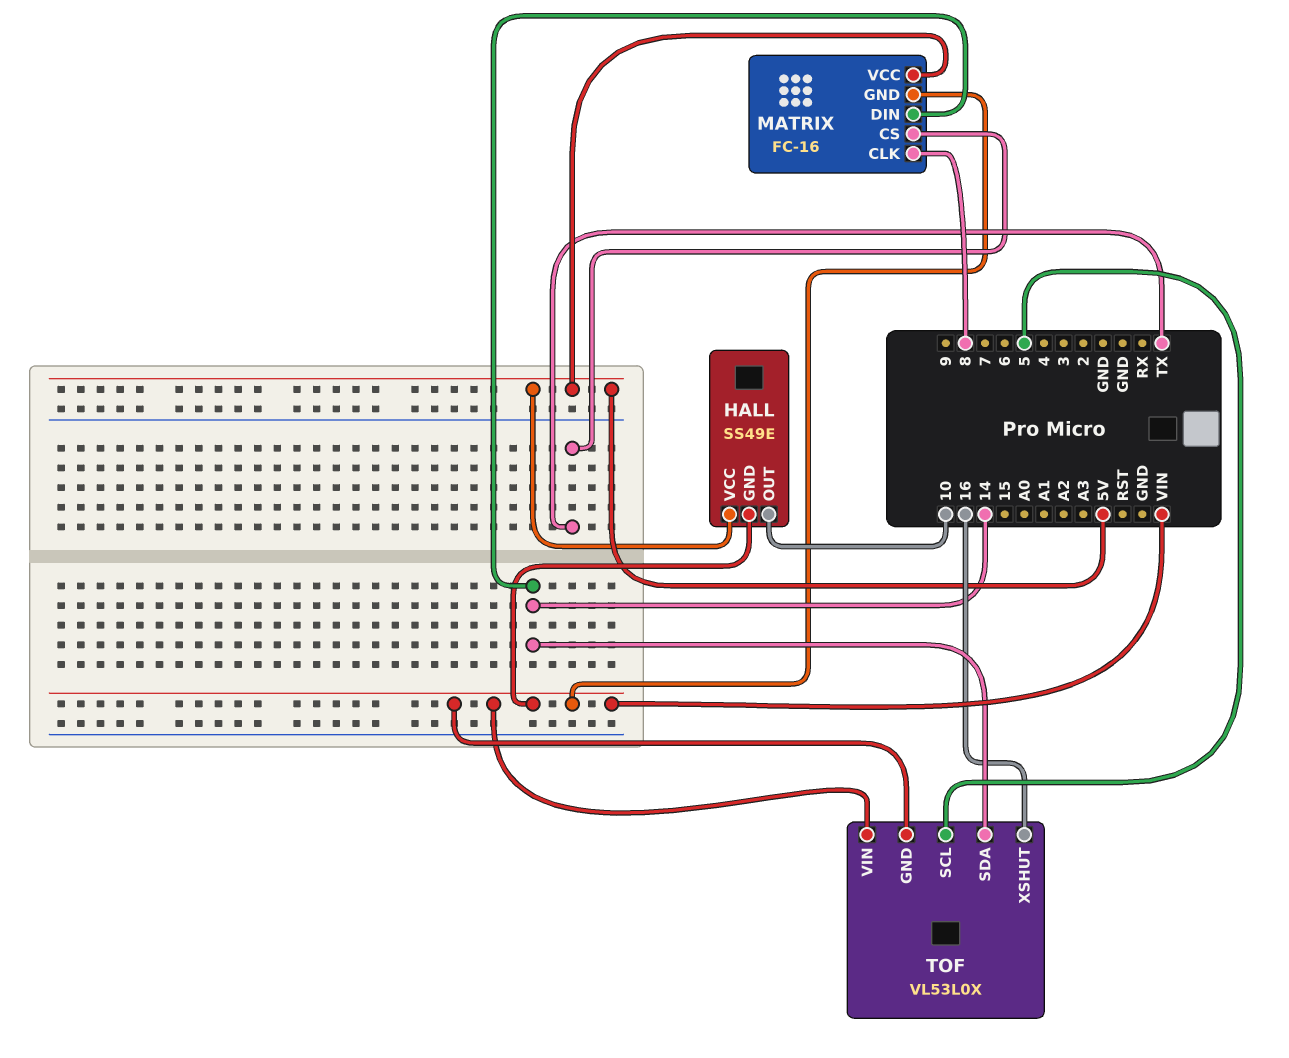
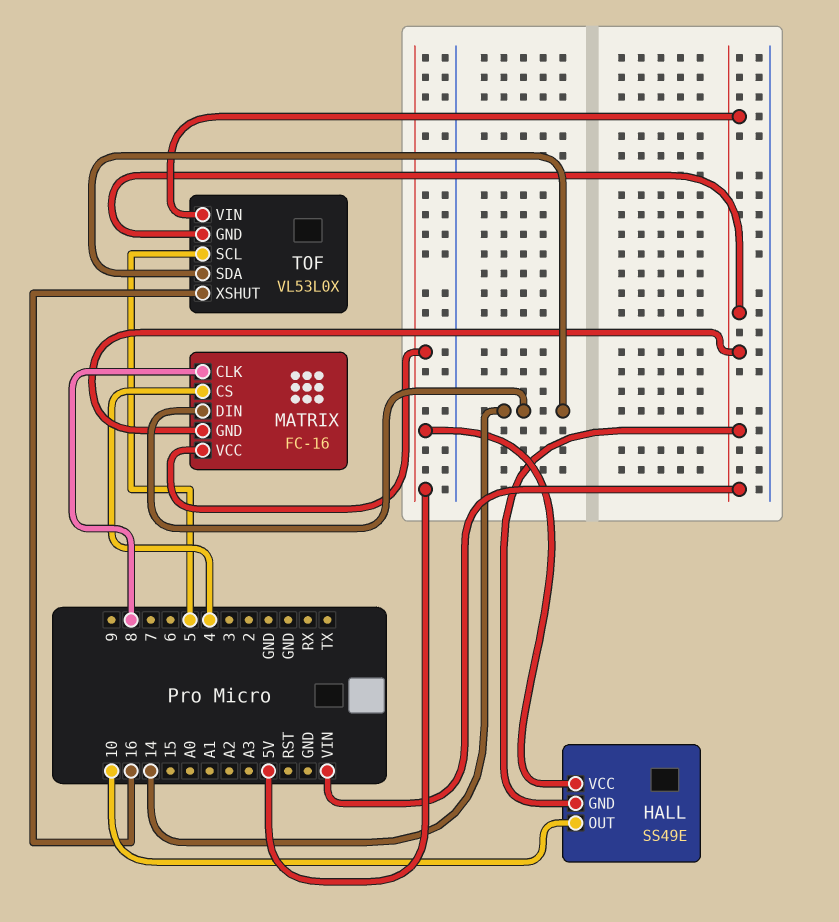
MATRIX pin CS: TX -> 4

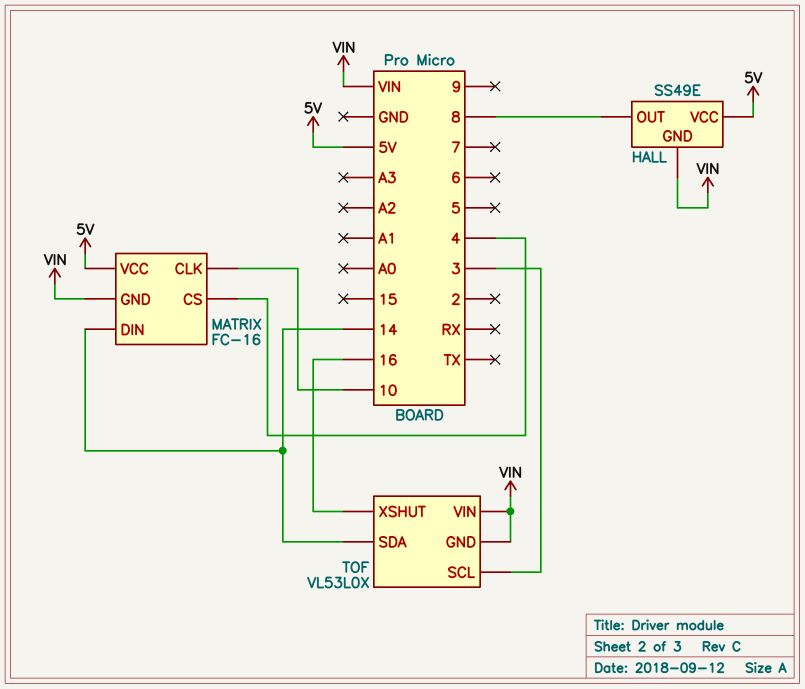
HALL pin OUT: 10 -> 8
MATRIX pin CLK: 8 -> 10
TOF pin SCL: 5 -> 3

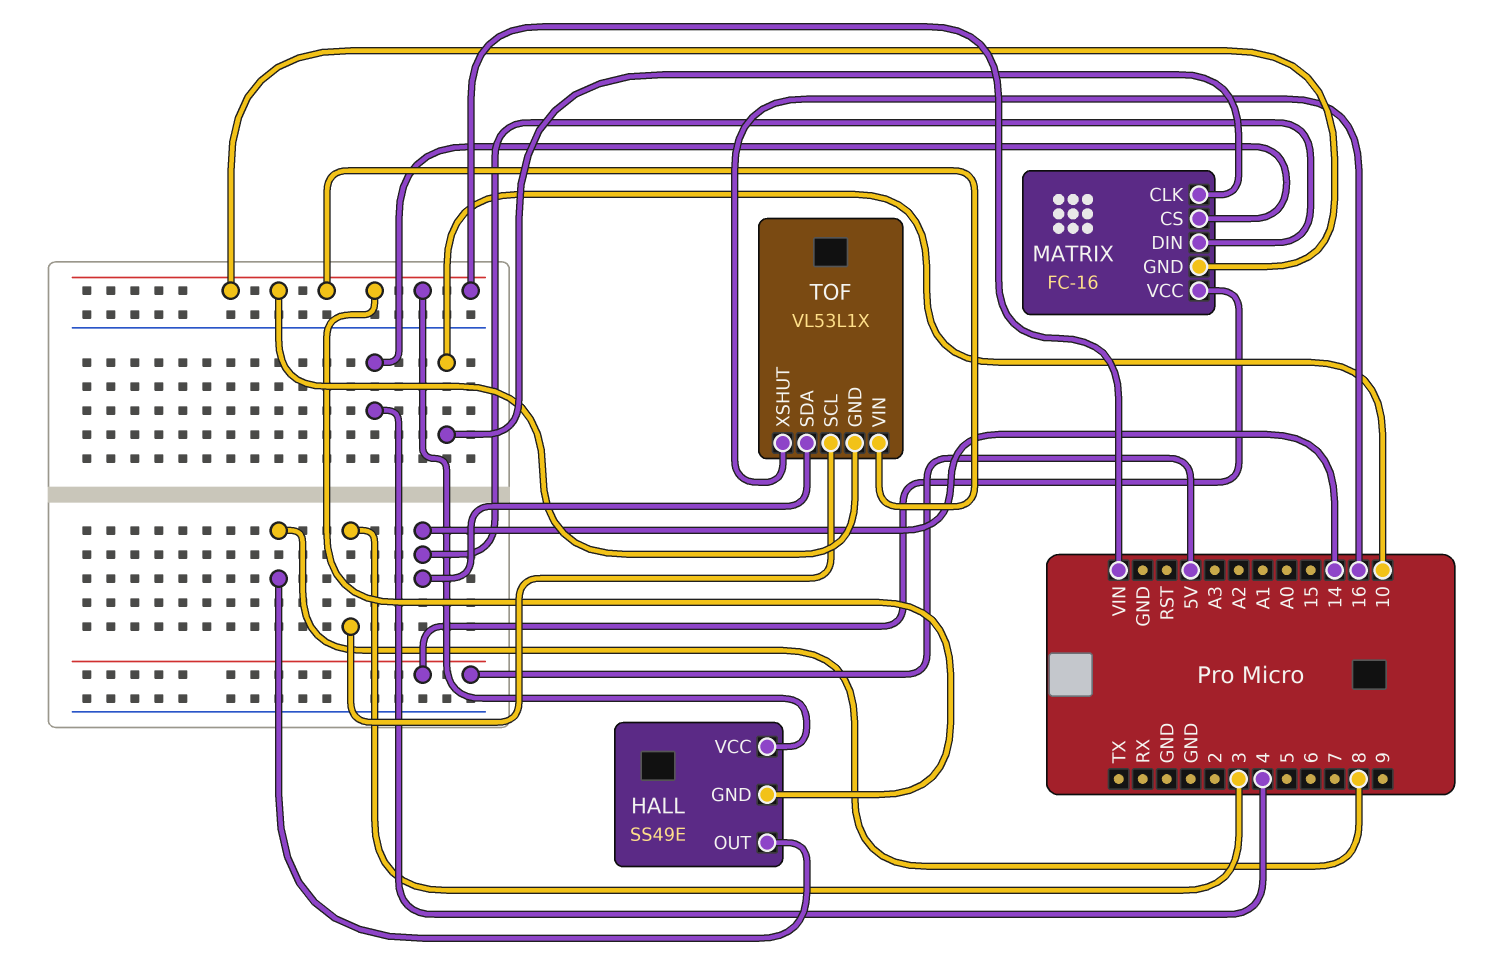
HALL pin VCC: 5V -> VIN
TOF: VL53L0X -> VL53L1X

